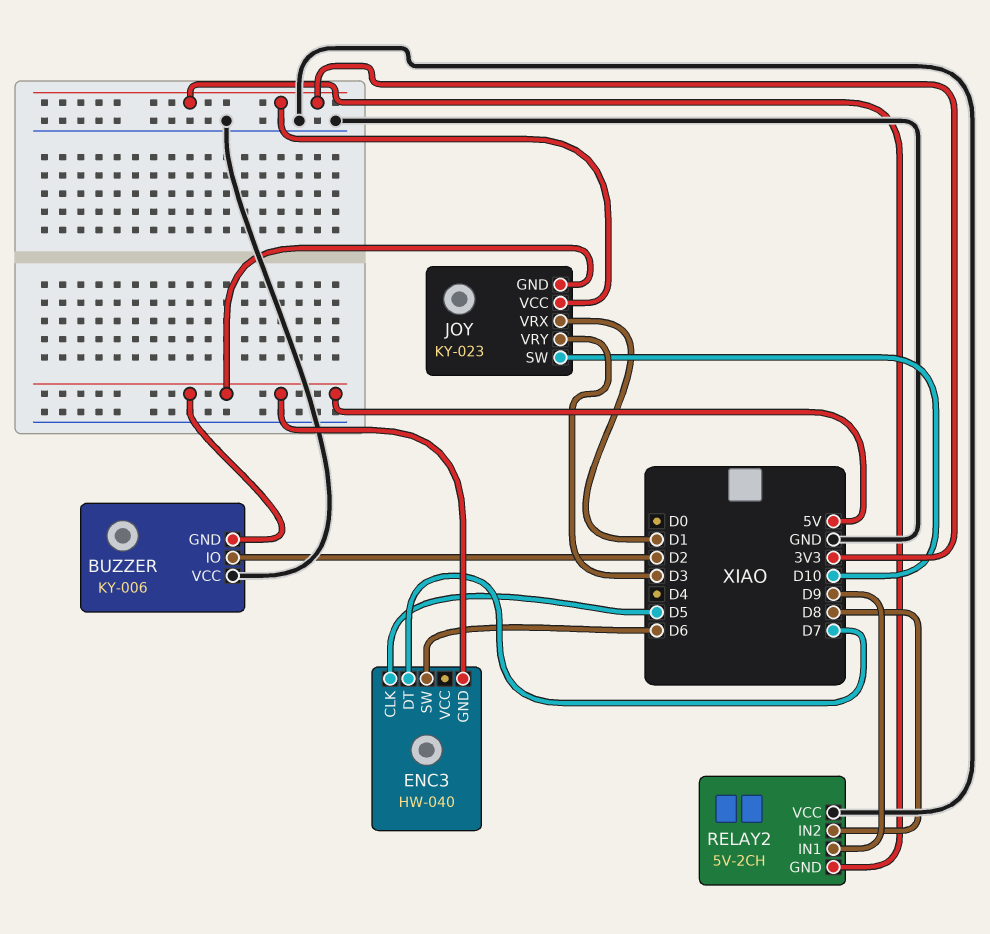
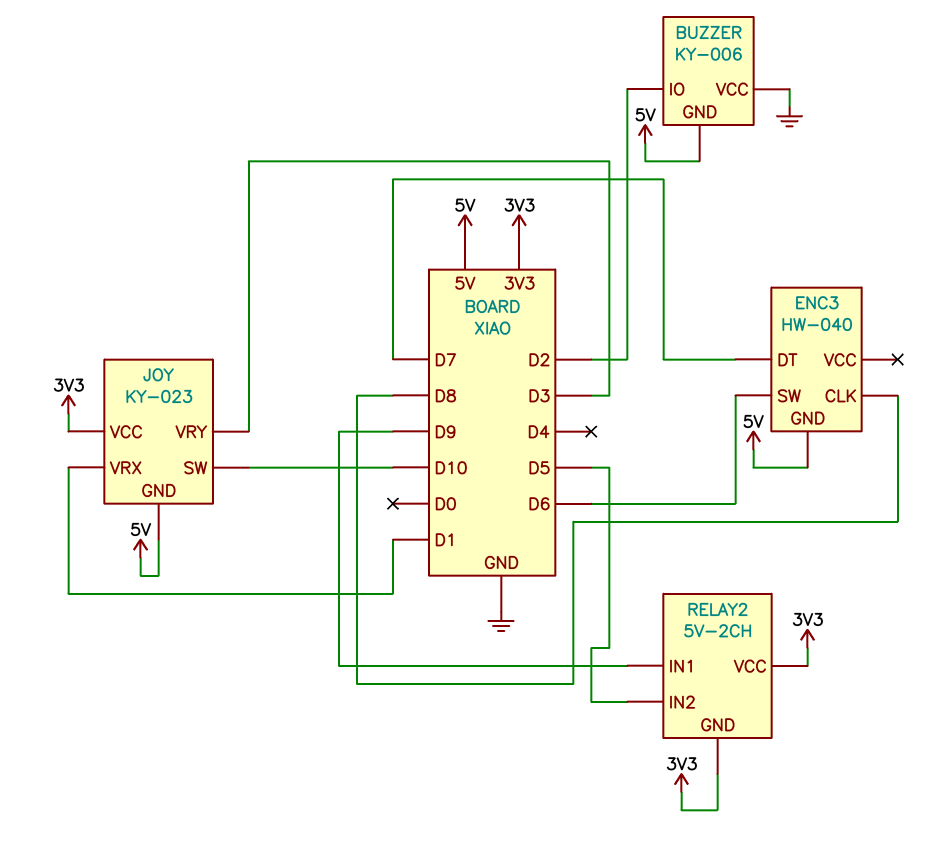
ENC3 pin CLK: D5 -> D8
RELAY2 pin IN2: D8 -> D5
RELAY2 pin VCC: GND -> 3V3

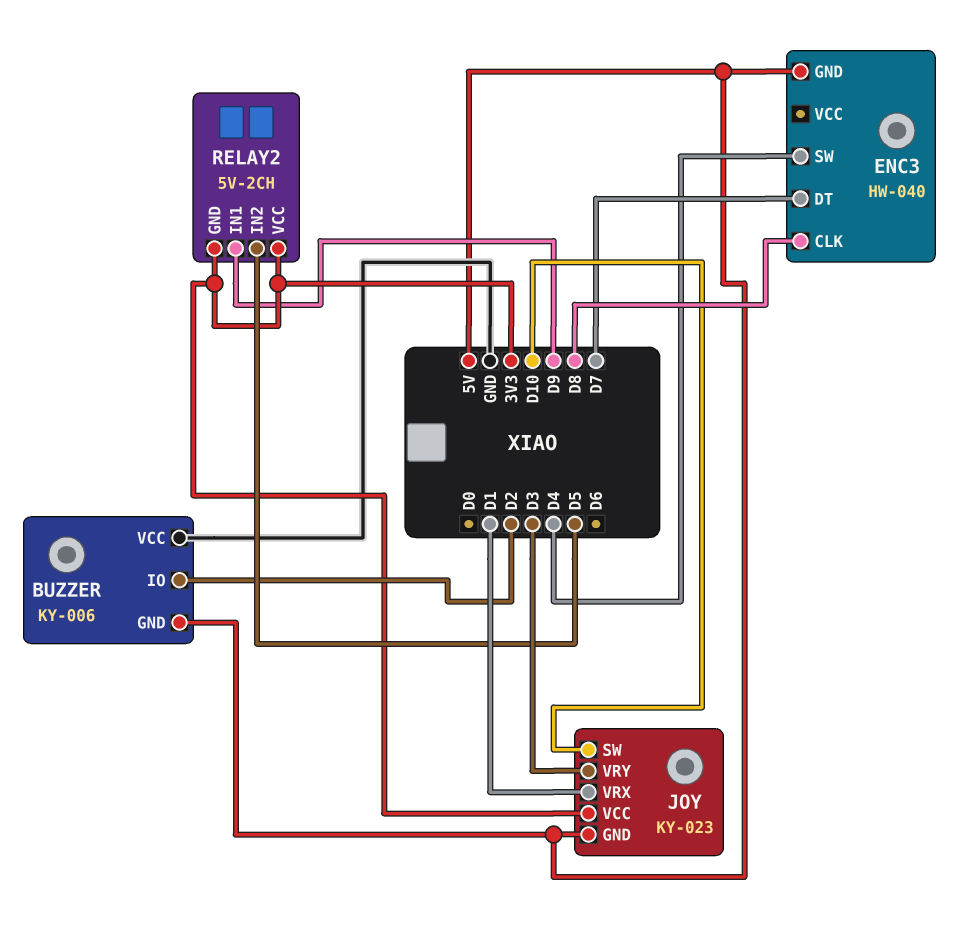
ENC3 pin SW: D6 -> D4

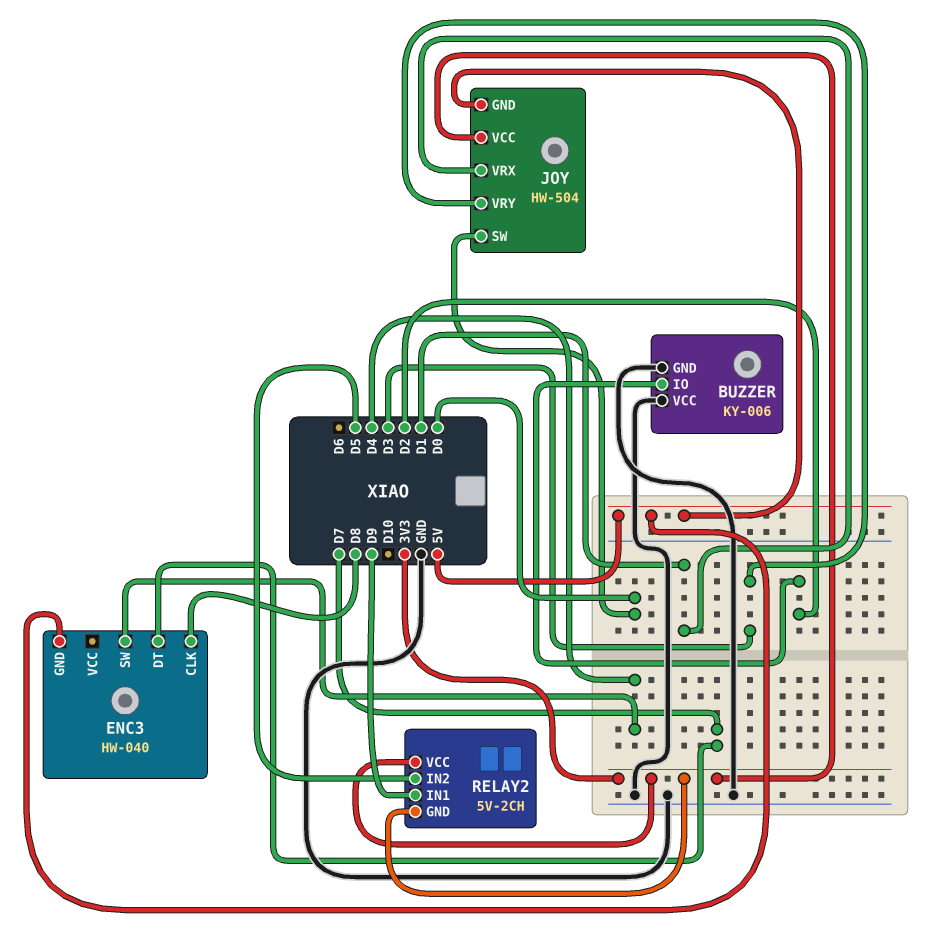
BUZZER pin GND: 5V -> GND
JOY: KY-023 -> HW-504
JOY pin SW: D10 -> D0

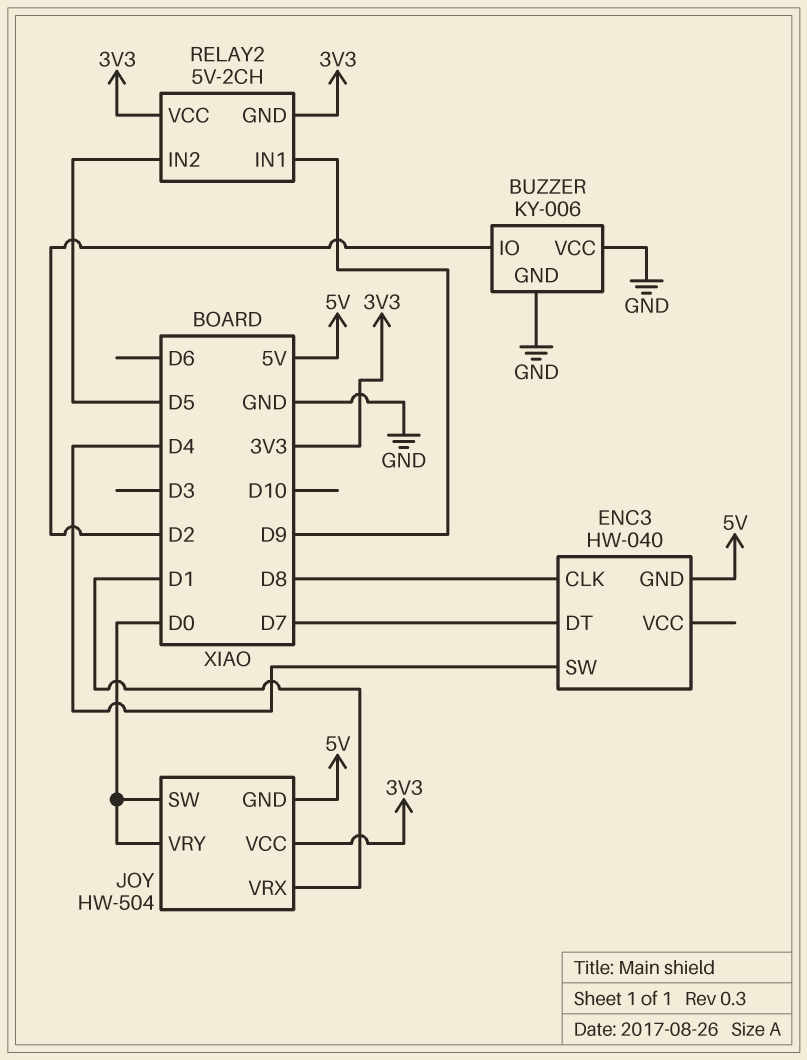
JOY pin VRY: D3 -> D0

